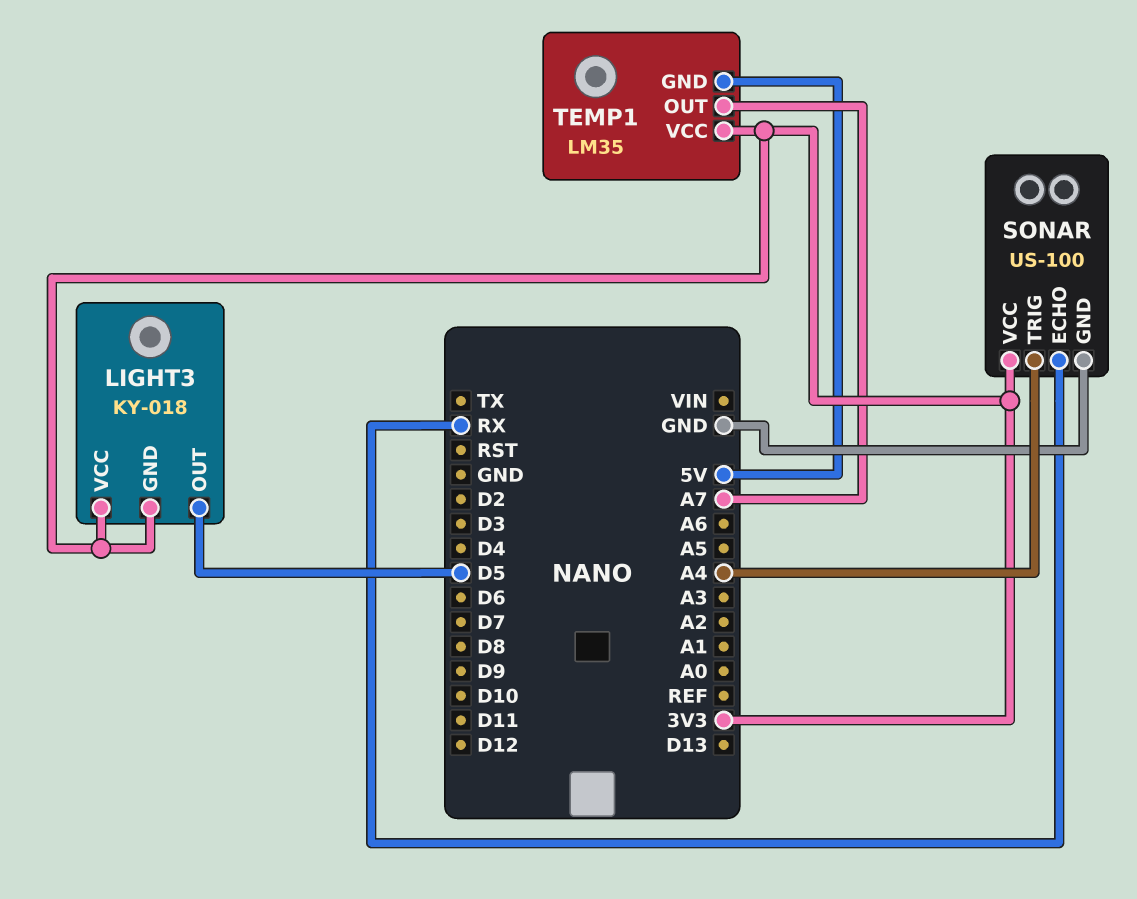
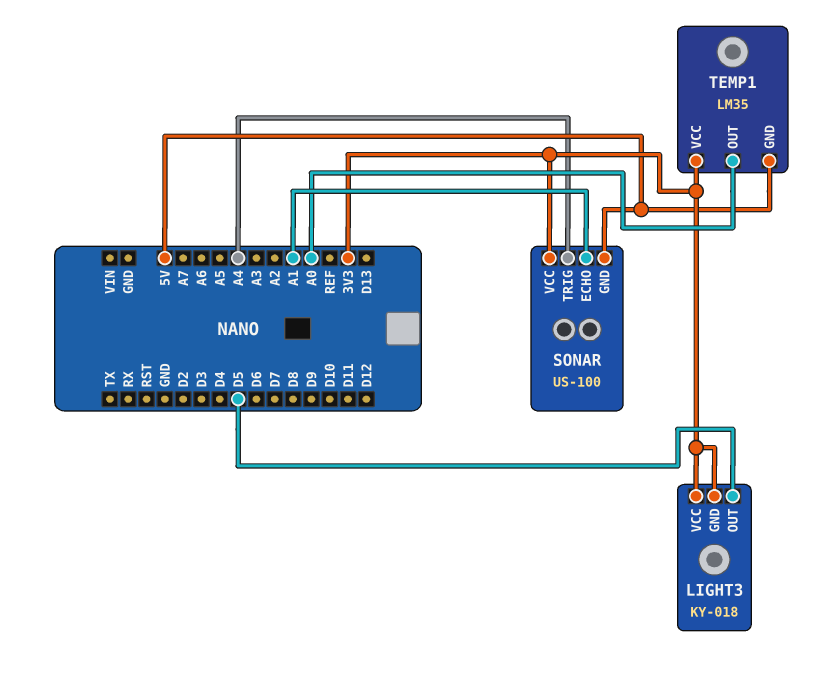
SONAR pin ECHO: RX -> A1
SONAR pin GND: GND -> 5V
TEMP1 pin OUT: A7 -> A0

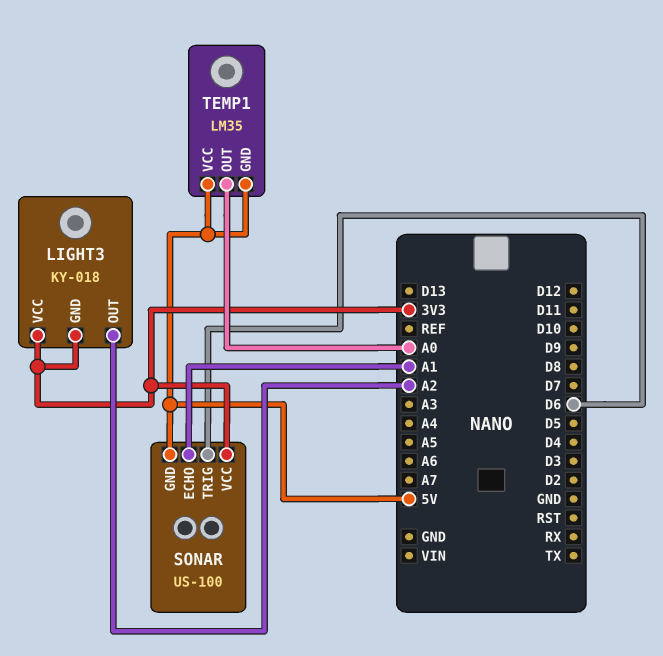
LIGHT3 pin OUT: D5 -> A2
SONAR pin TRIG: A4 -> D6
TEMP1 pin VCC: 3V3 -> 5V

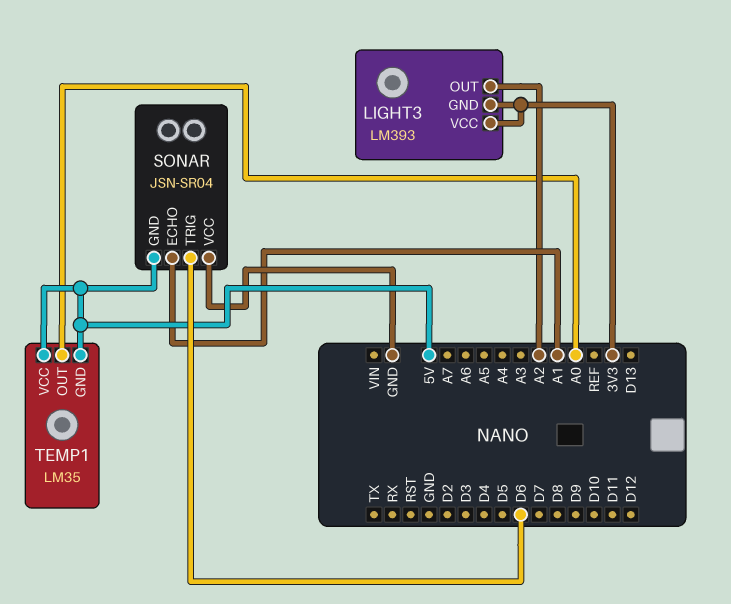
LIGHT3: KY-018 -> LM393
SONAR: US-100 -> JSN-SR04
SONAR pin VCC: 3V3 -> GND

